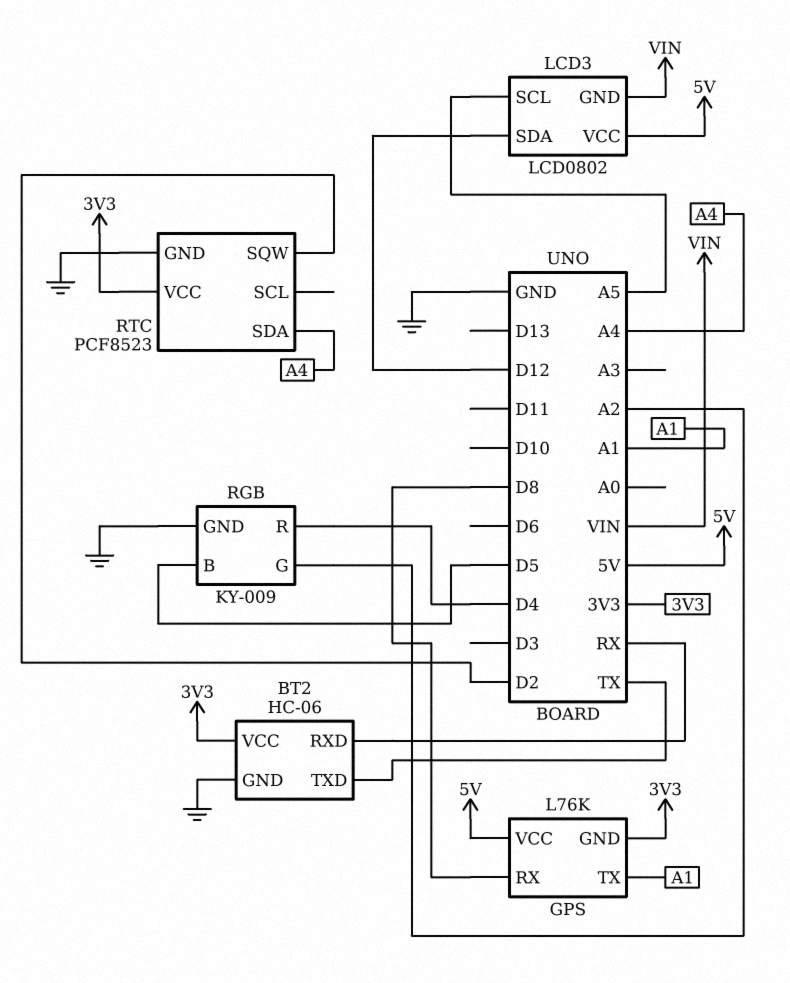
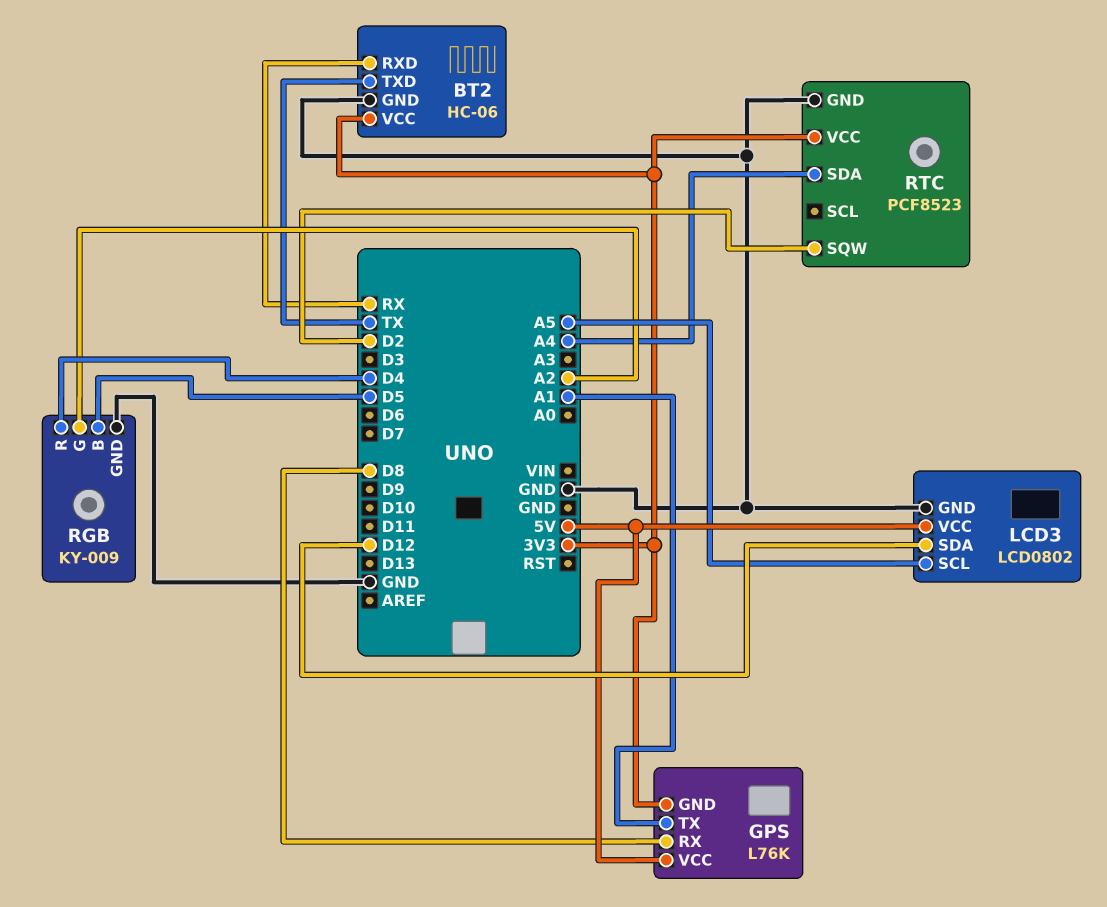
LCD3 pin GND: VIN -> GND

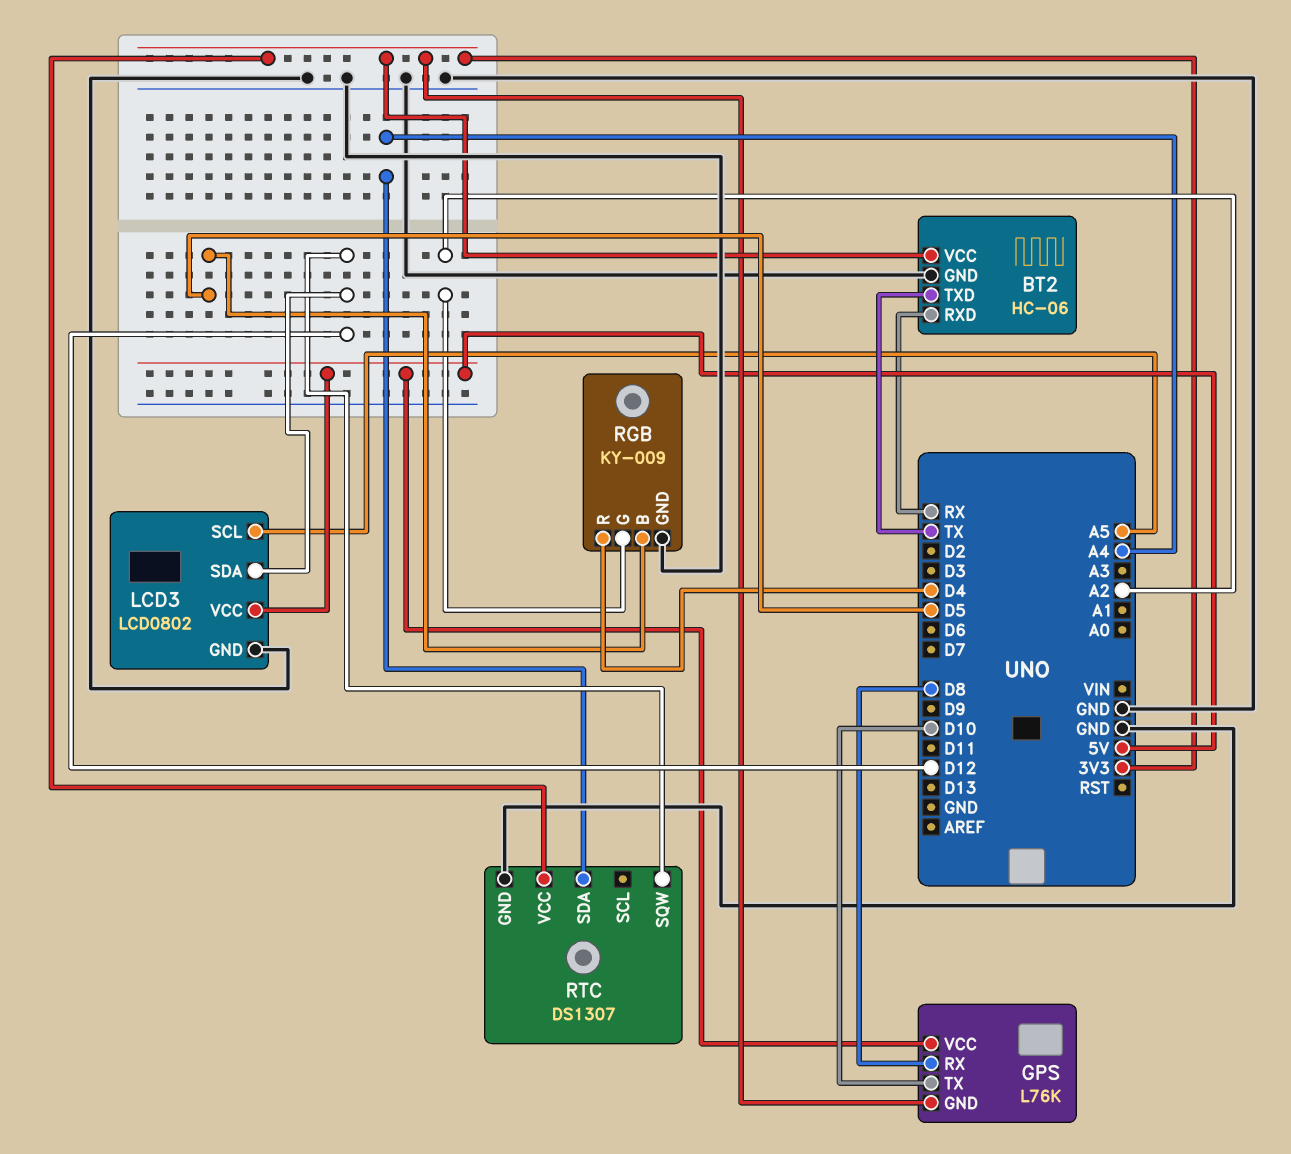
GPS pin TX: A1 -> D10
RTC: PCF8523 -> DS1307
RTC pin SQW: D2 -> D12

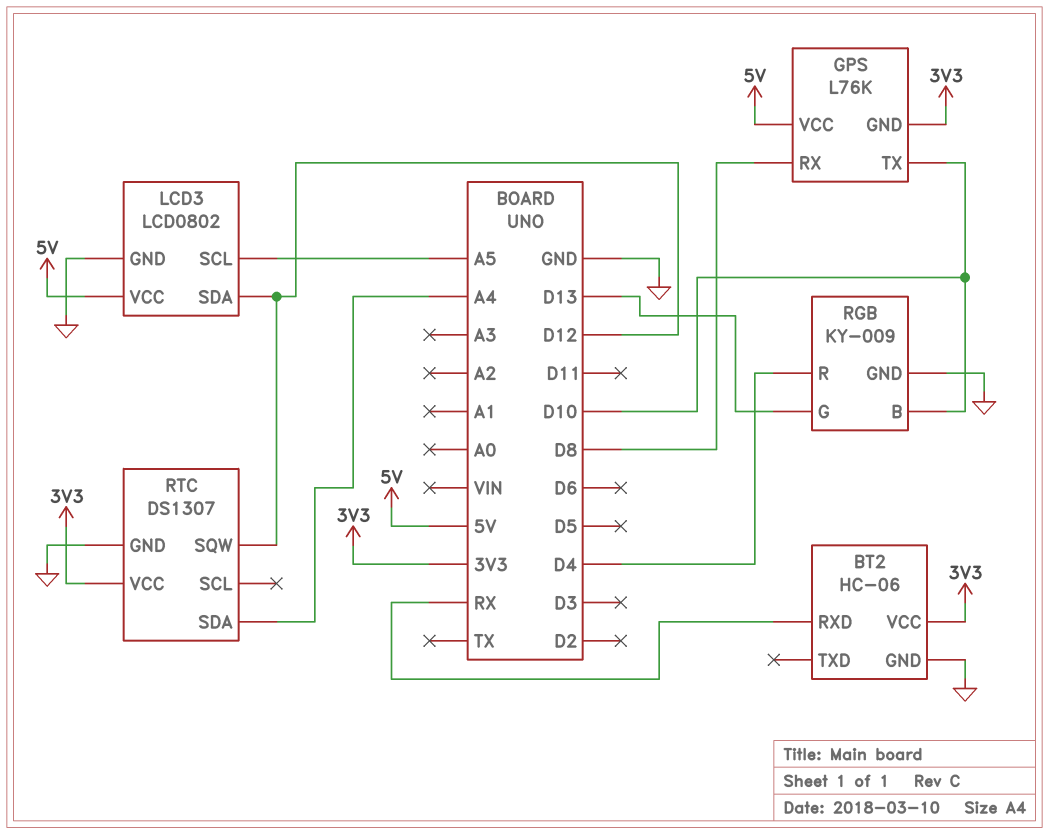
BT2 pin TXD: TX -> none
RGB pin B: D5 -> D10
RGB pin G: A2 -> D13

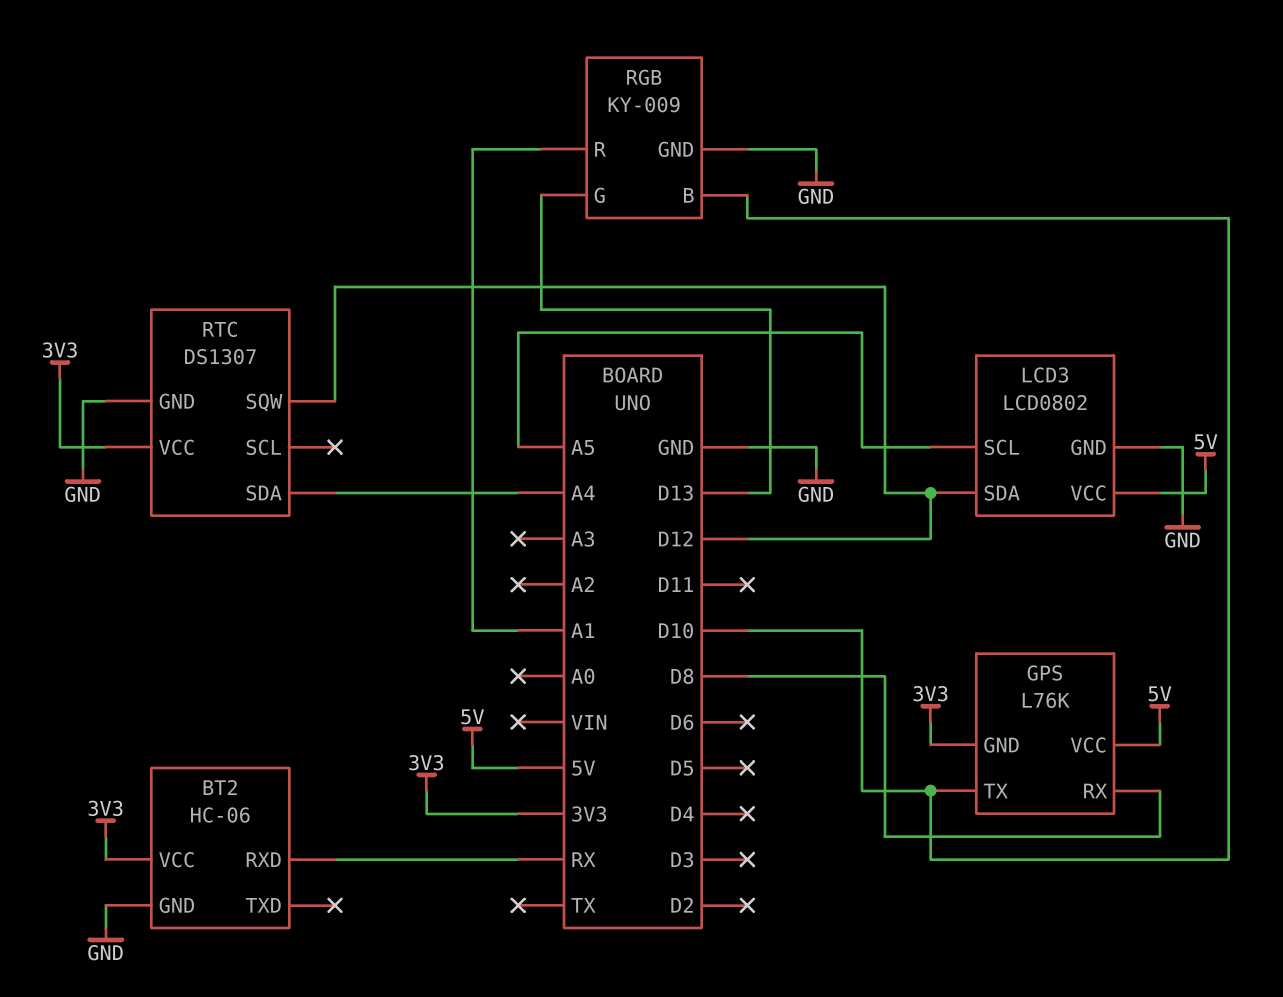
RGB pin R: D4 -> A1

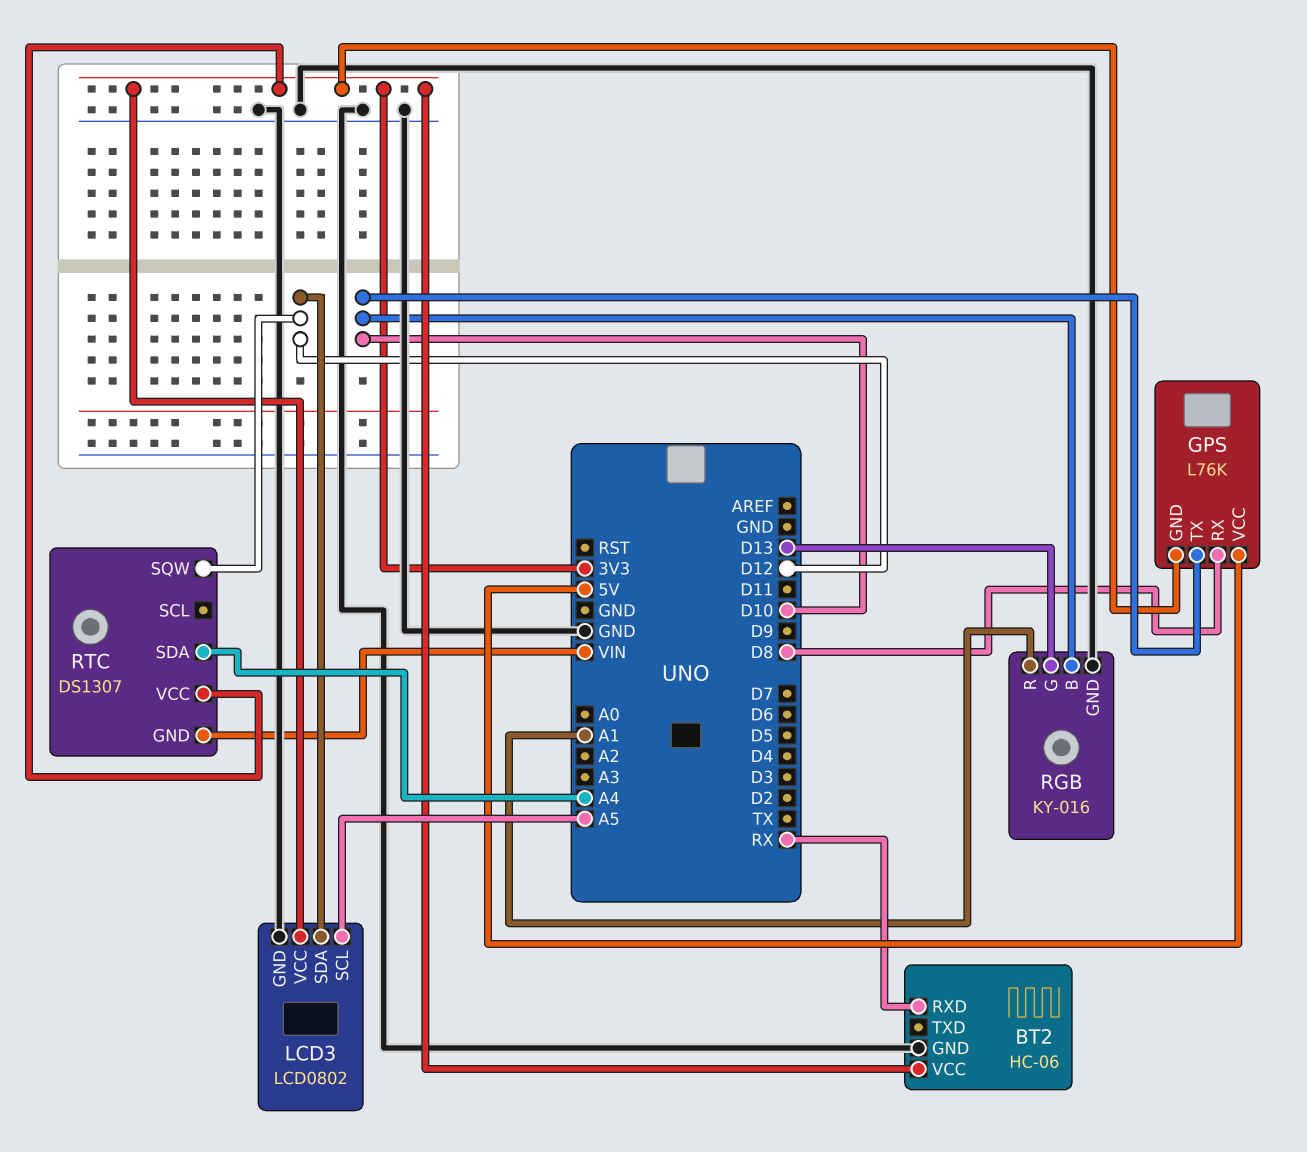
LCD3 pin VCC: 5V -> 3V3
RGB: KY-009 -> KY-016
RTC pin GND: GND -> VIN

